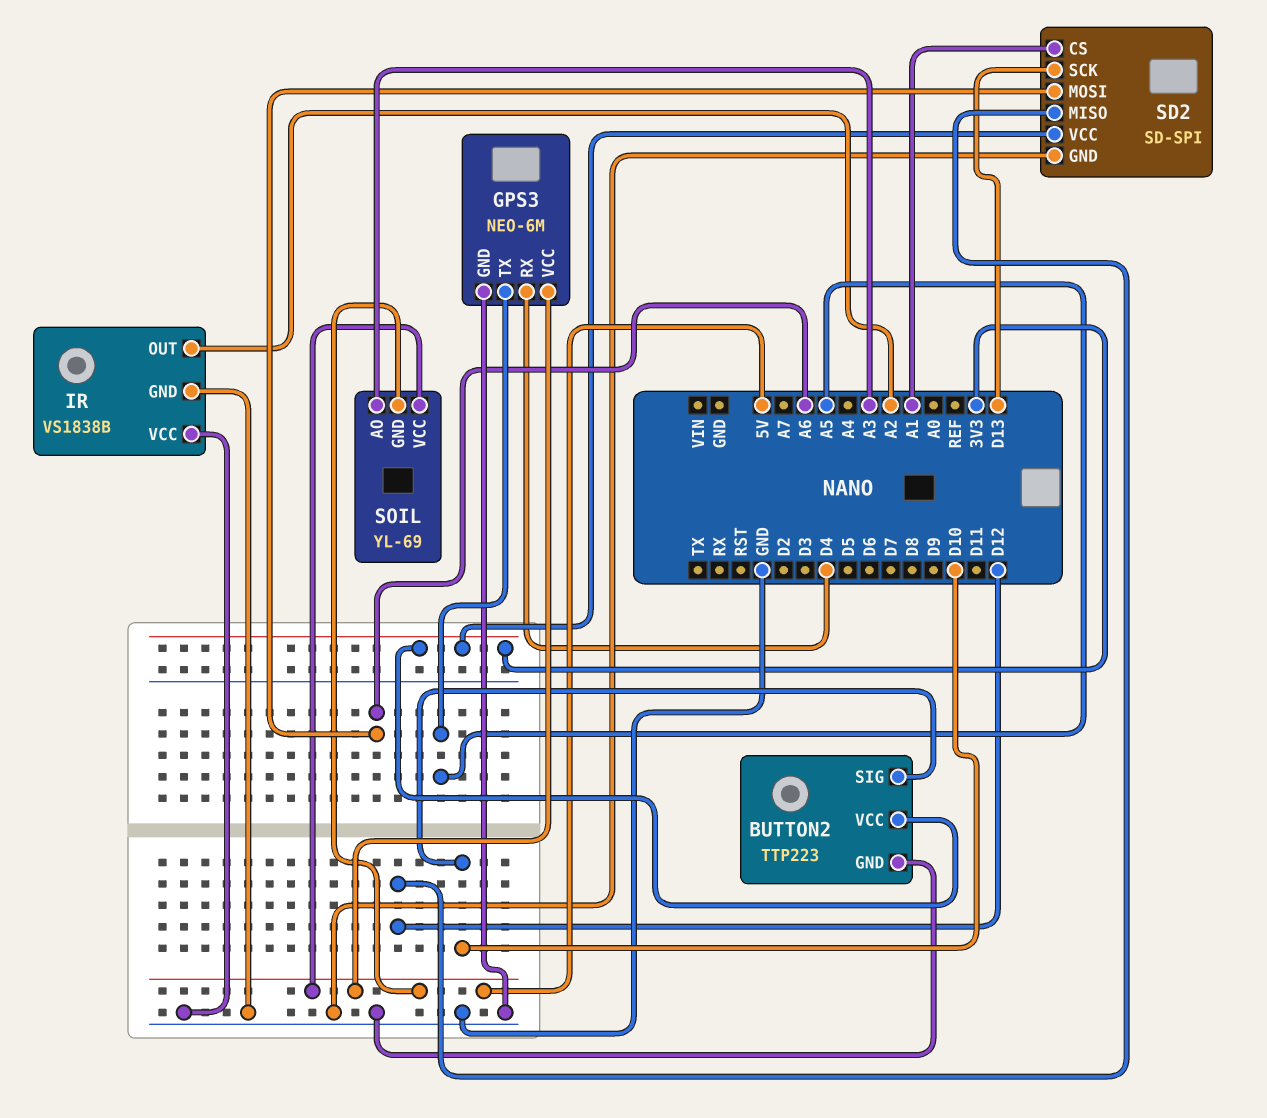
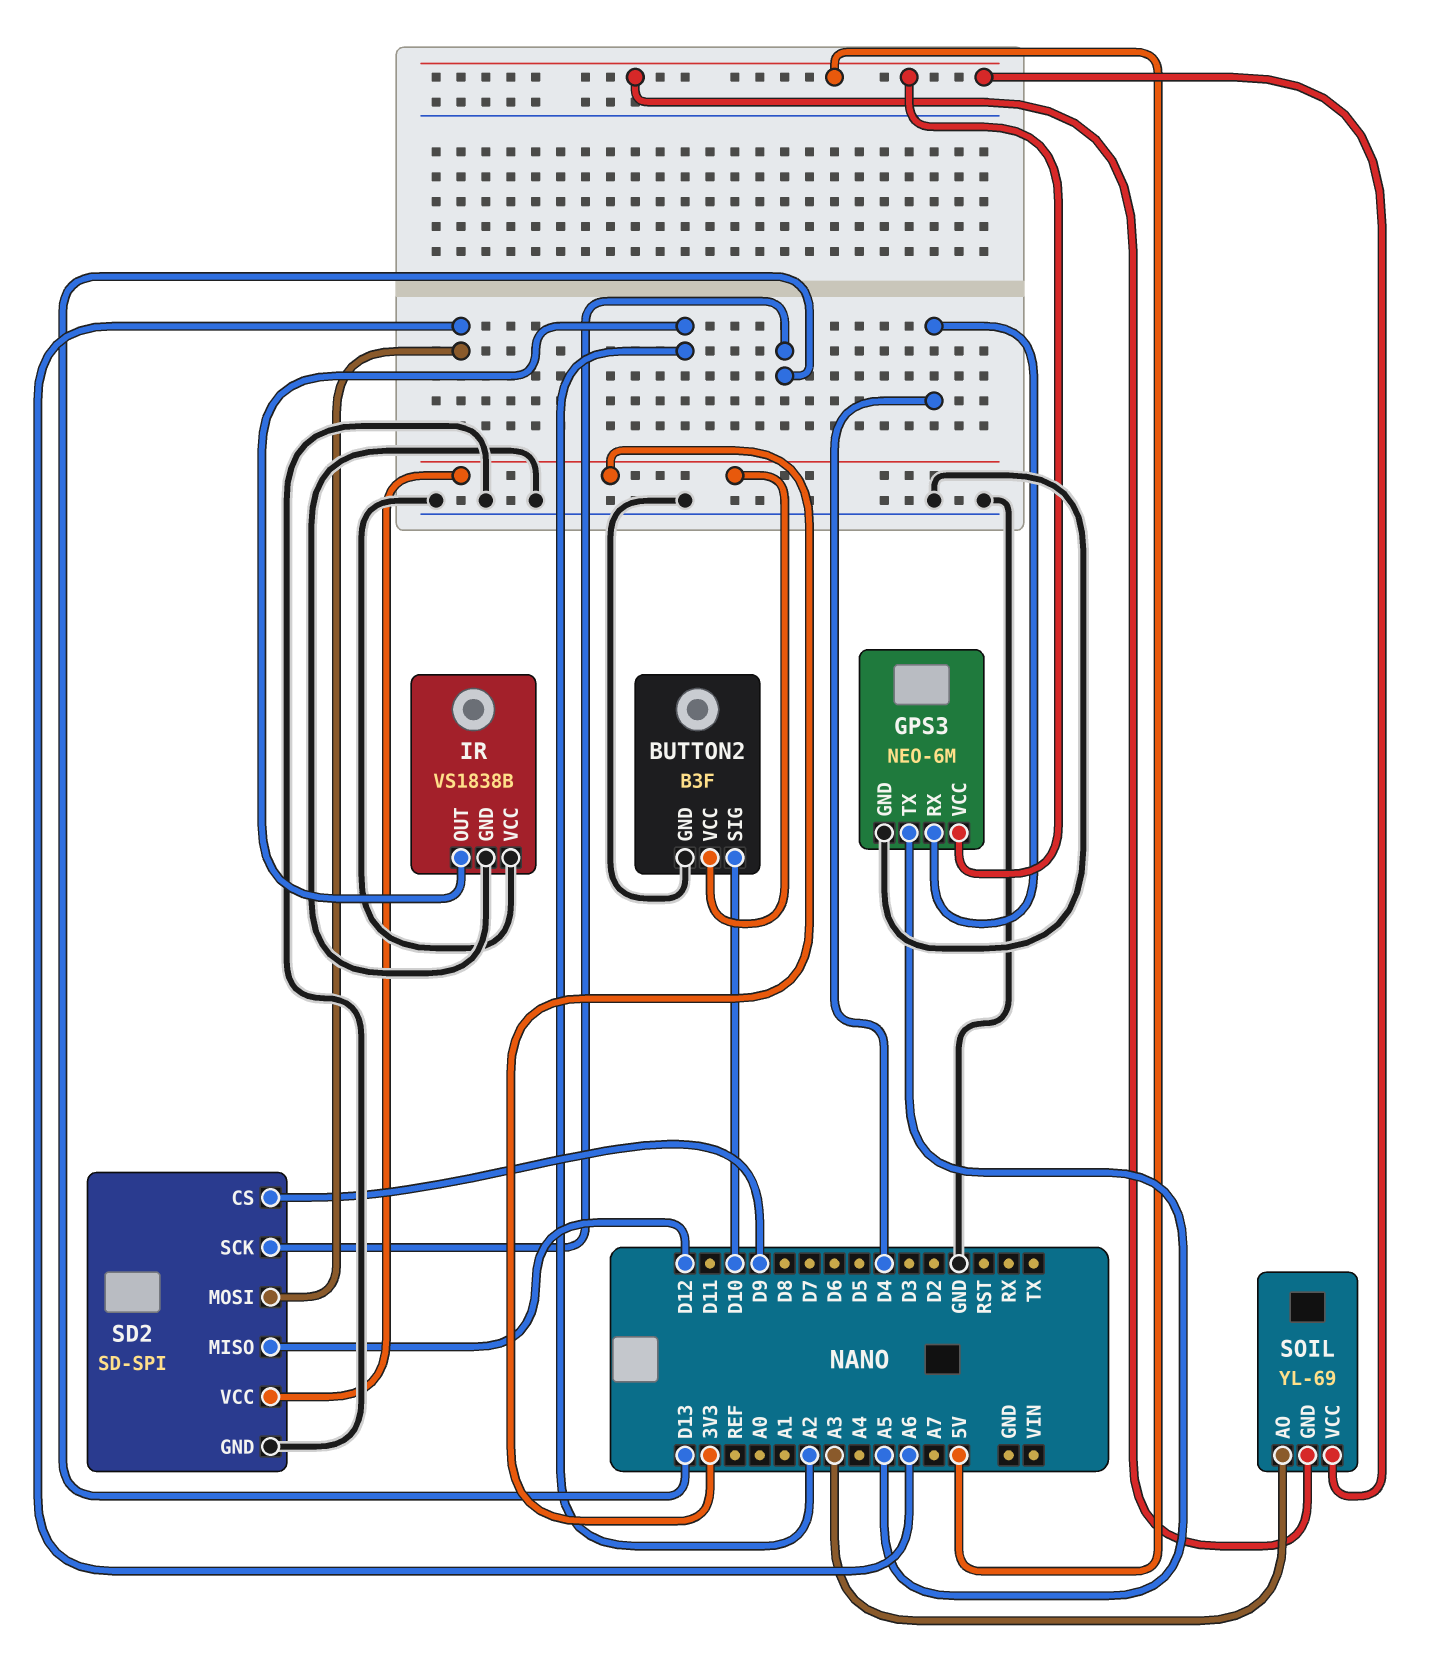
BUTTON2: TTP223 -> B3F
SD2 pin CS: A1 -> D9

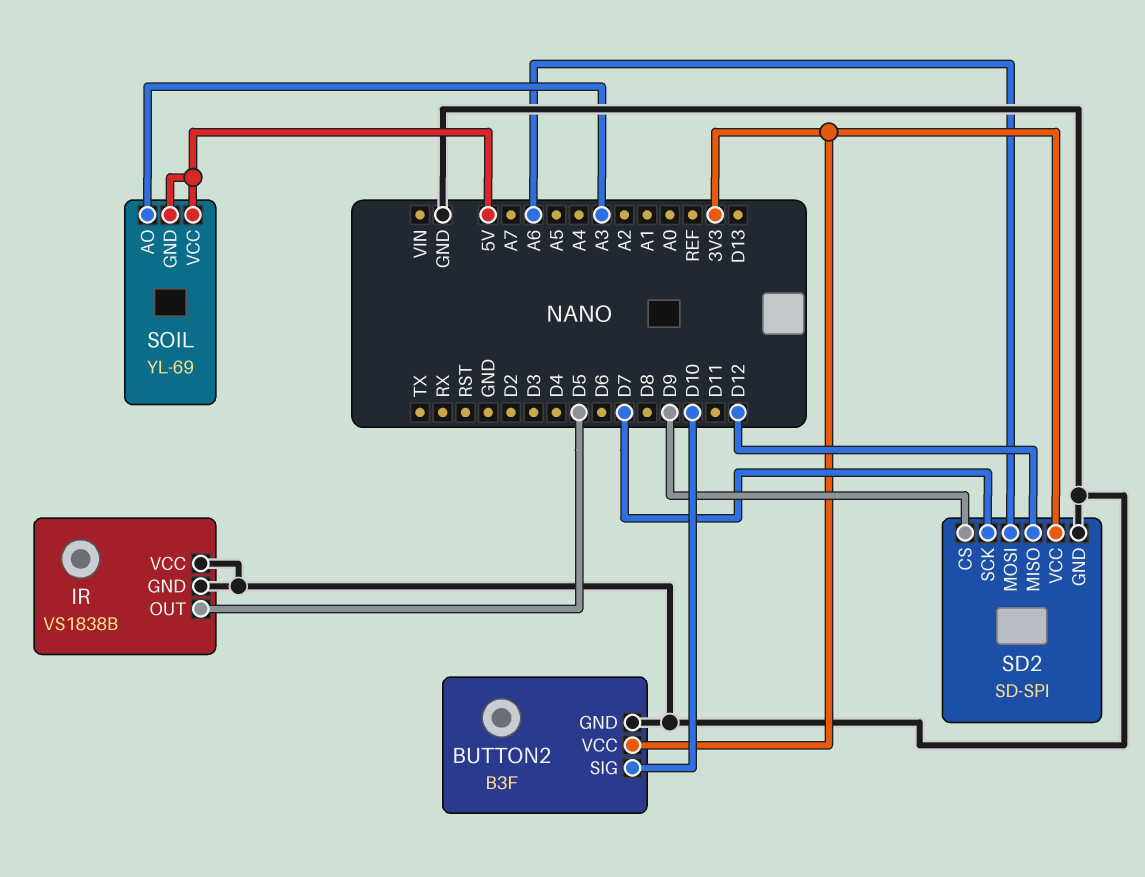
GPS3: NEO-6M -> none
GPS3 pin GND: GND -> none
GPS3 pin RX: D4 -> none
GPS3 pin TX: A5 -> none
GPS3 pin VCC: 5V -> none
IR pin OUT: A2 -> D5
SD2 pin SCK: D13 -> D7

